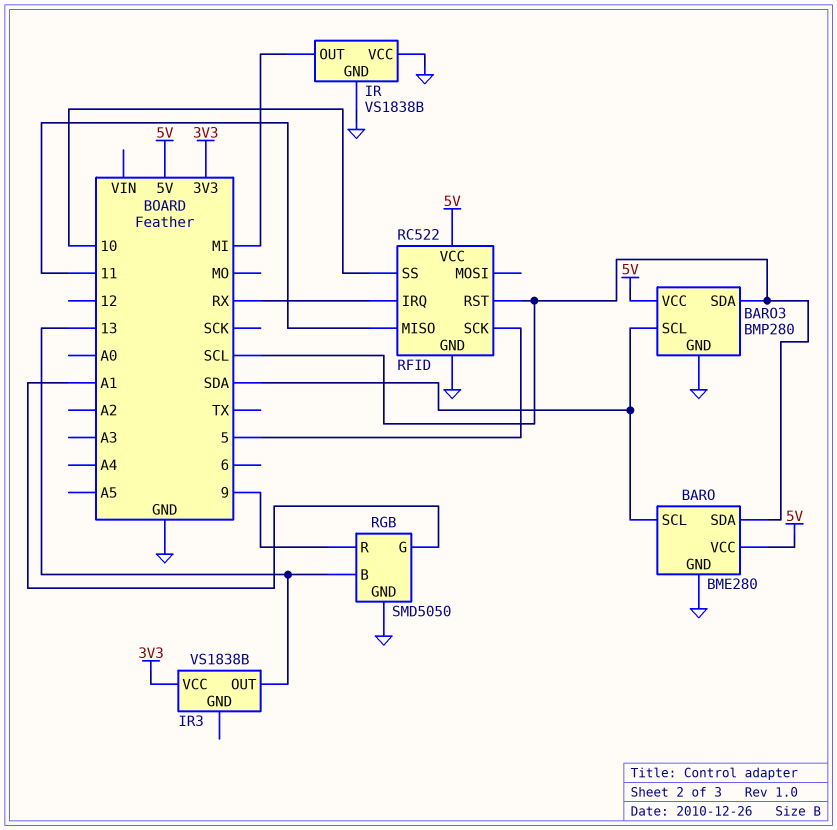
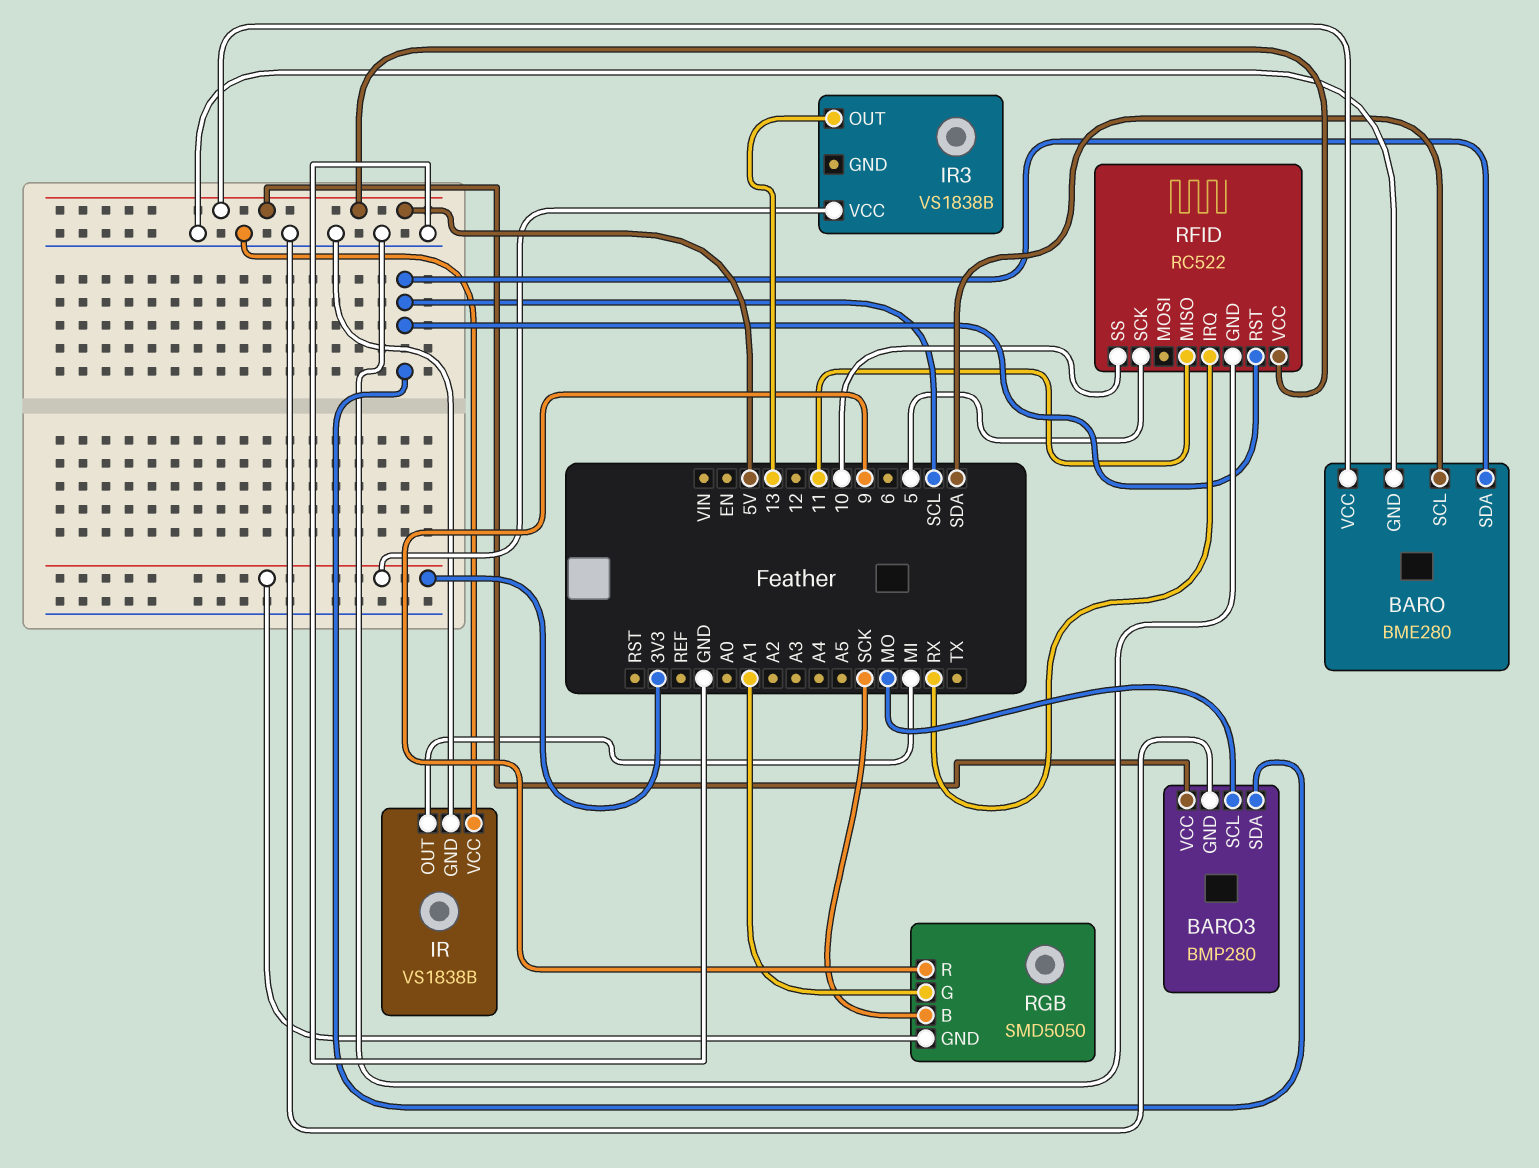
BARO3 pin SCL: SDA -> MO
RGB pin B: 13 -> SCK
RGB pin GND: GND -> 3V3

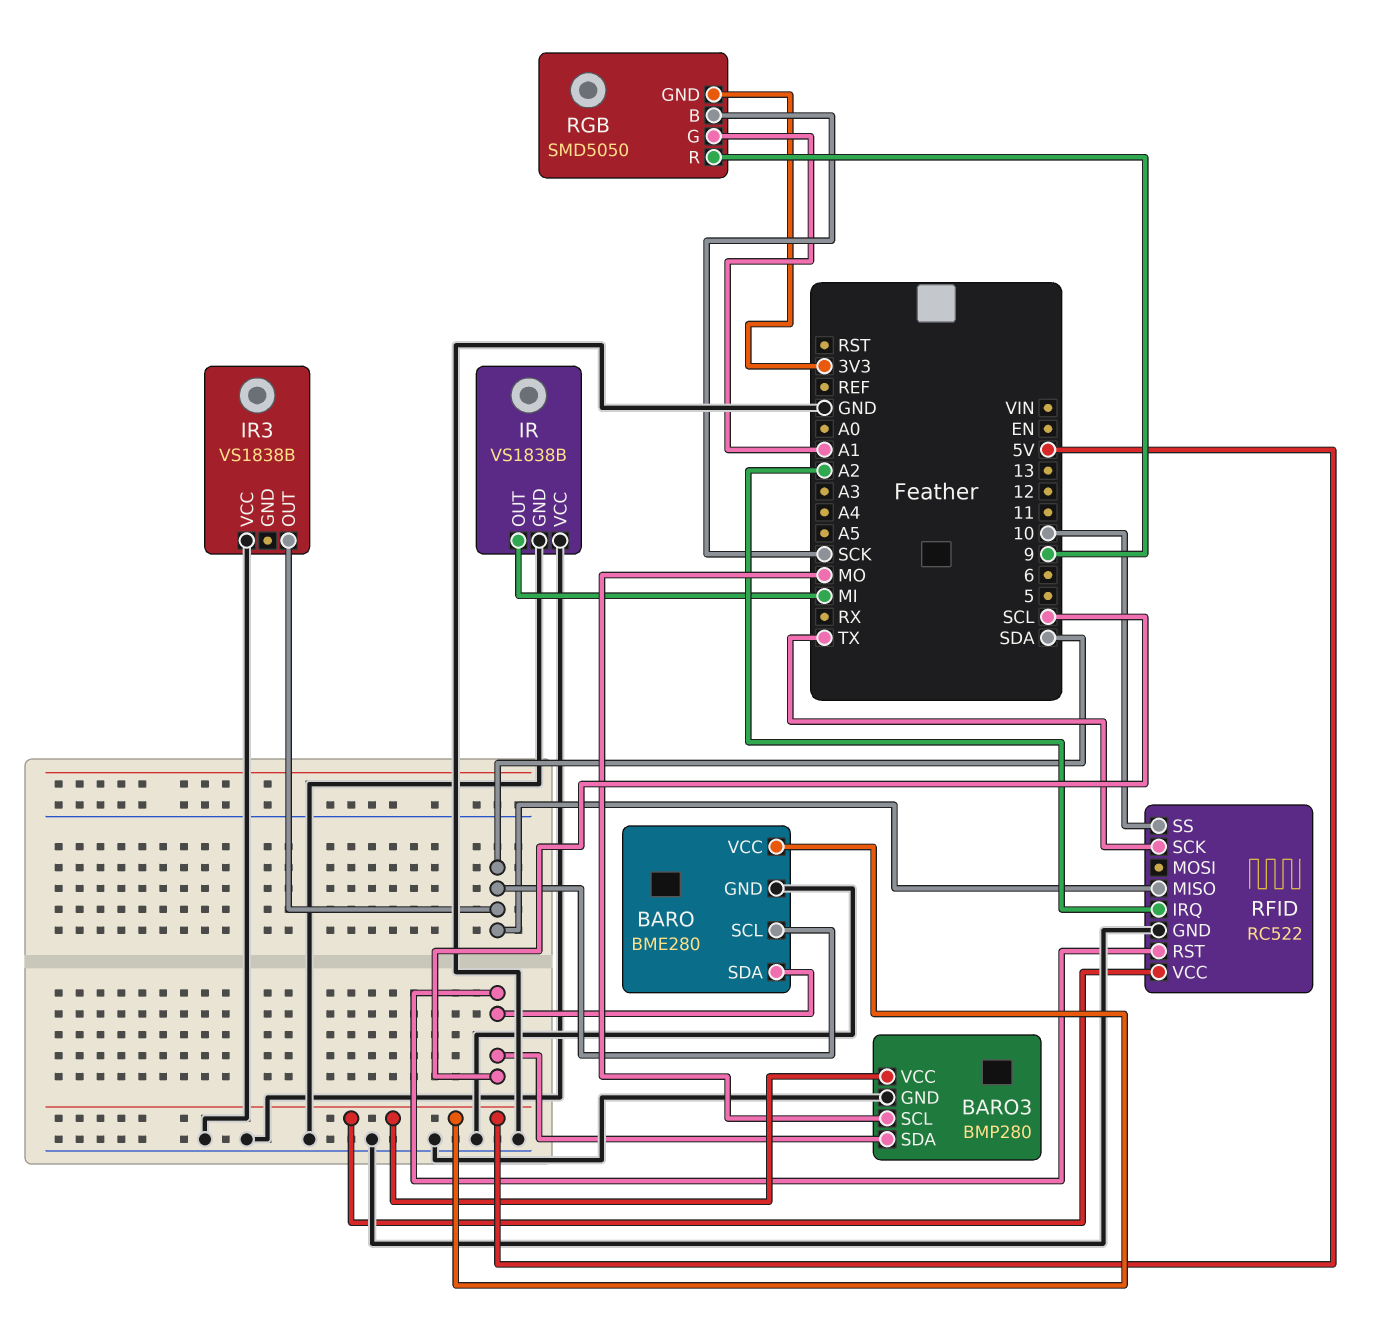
IR3 pin OUT: 13 -> SDA
IR3 pin VCC: 3V3 -> GND
RFID pin IRQ: RX -> A2
RFID pin MISO: 11 -> SDA
RFID pin SCK: 5 -> TX

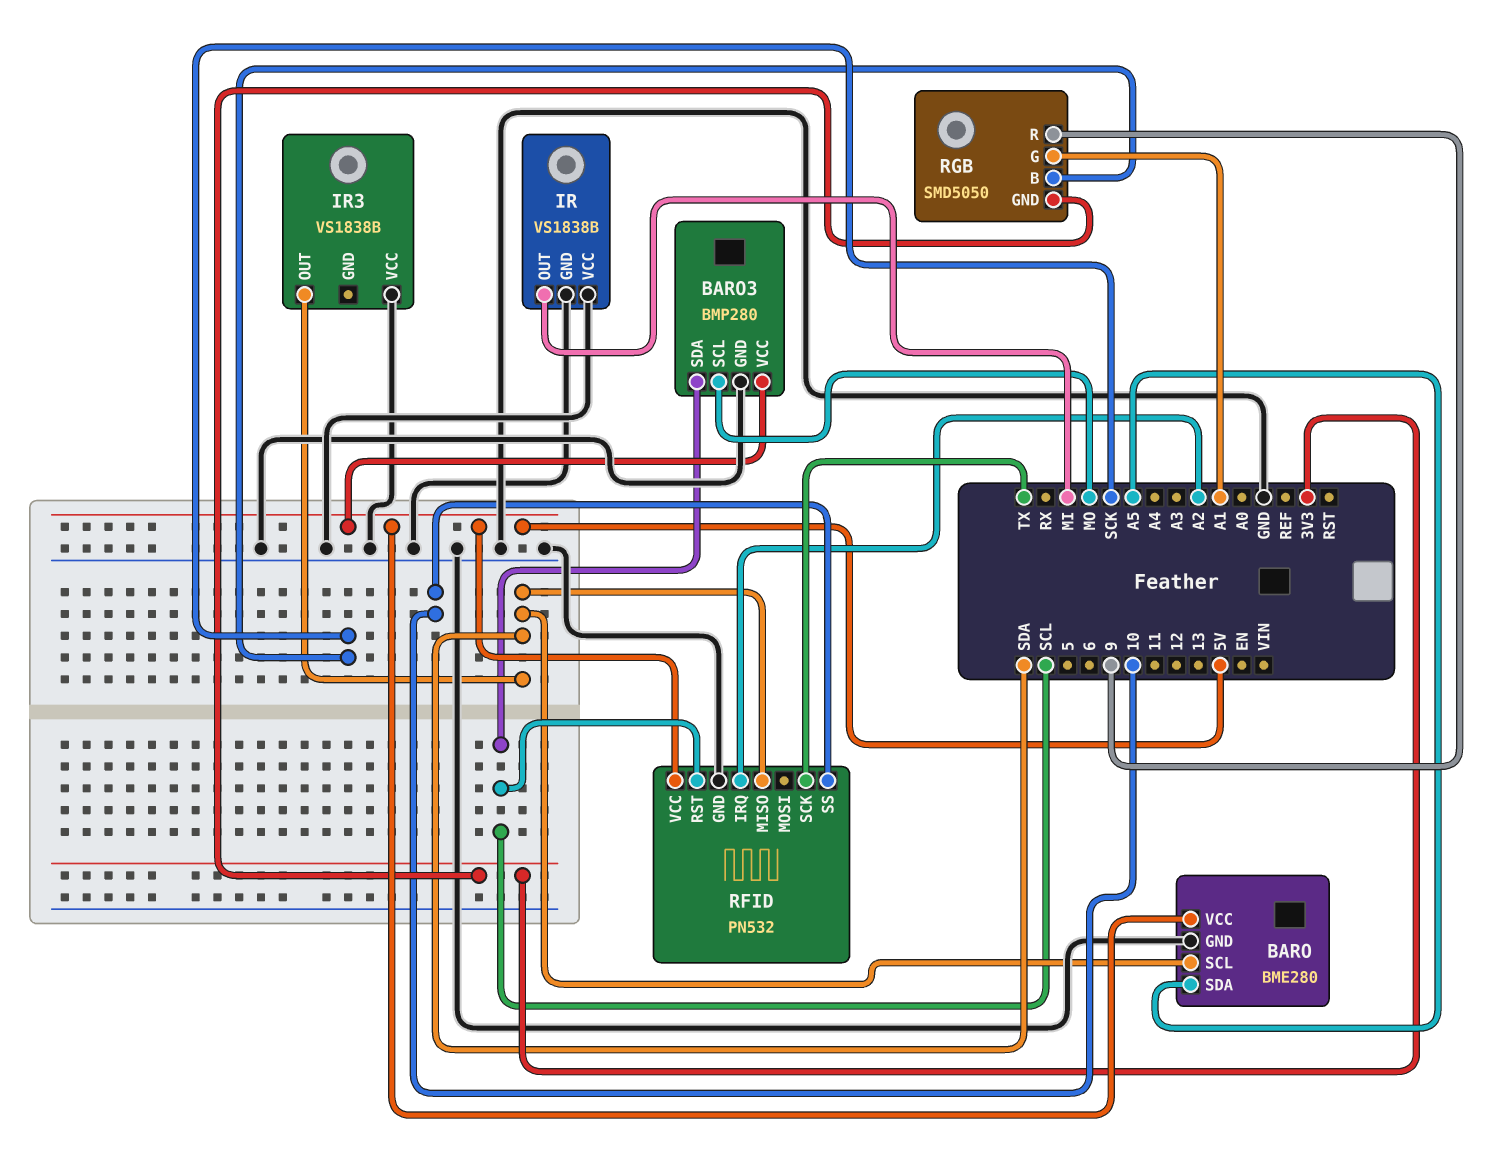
BARO pin SDA: SCL -> A5
RFID: RC522 -> PN532

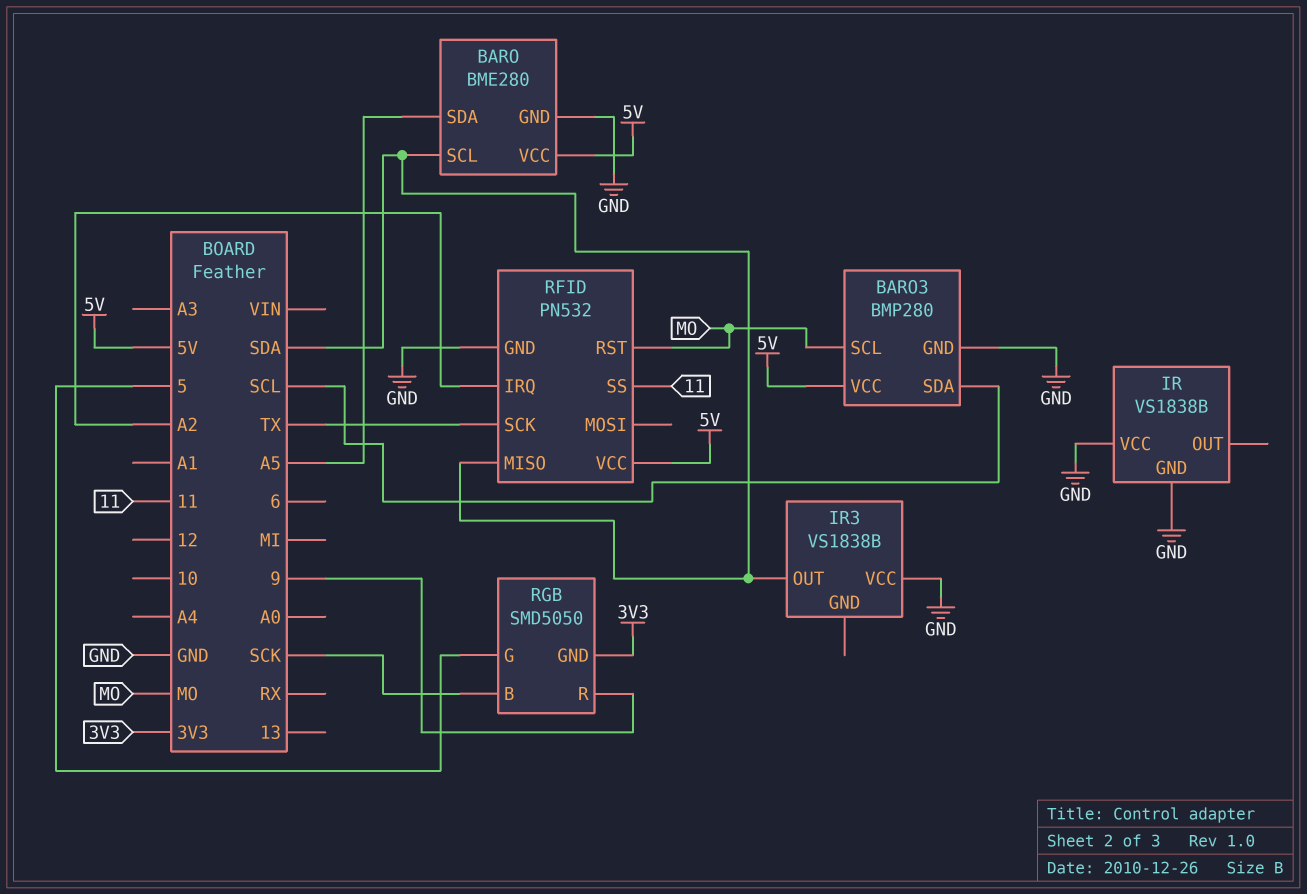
IR pin OUT: MI -> none
RFID pin RST: SCL -> MO
RFID pin SS: 10 -> 11
RGB pin G: A1 -> 5

